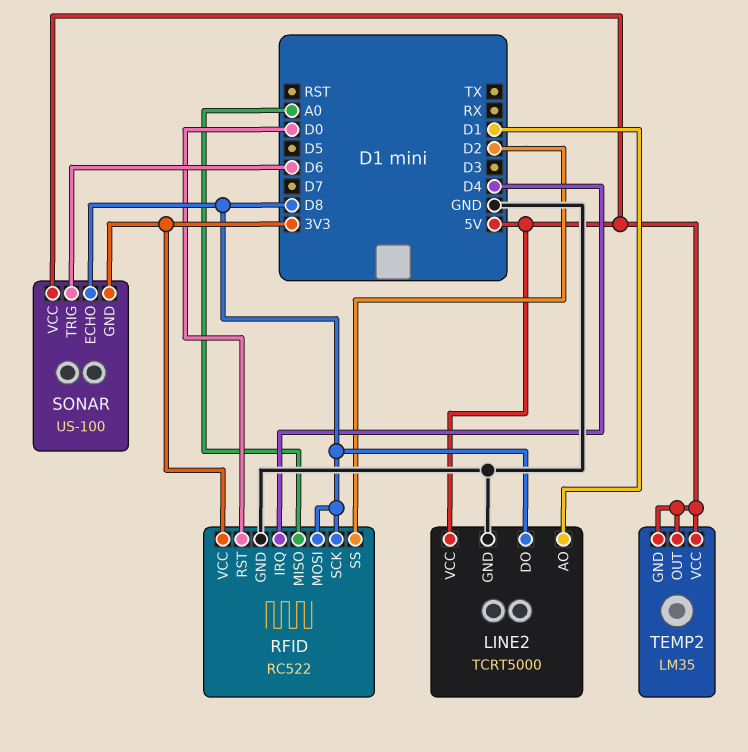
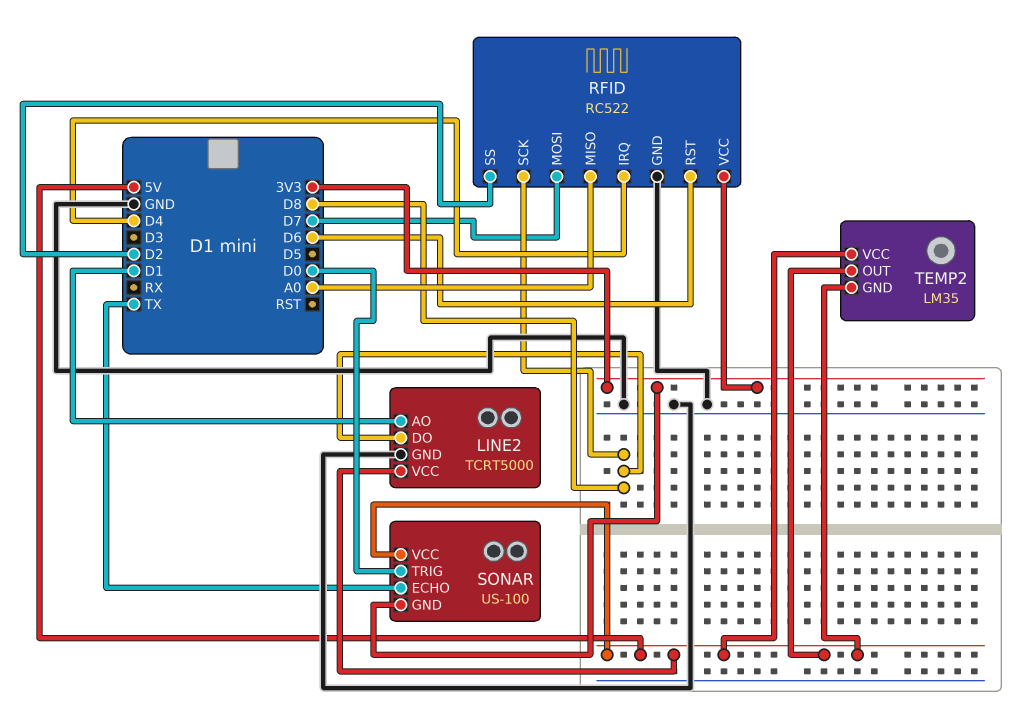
RFID pin MOSI: D8 -> D7
RFID pin RST: D0 -> D6
SONAR pin ECHO: D8 -> TX
SONAR pin TRIG: D6 -> D0

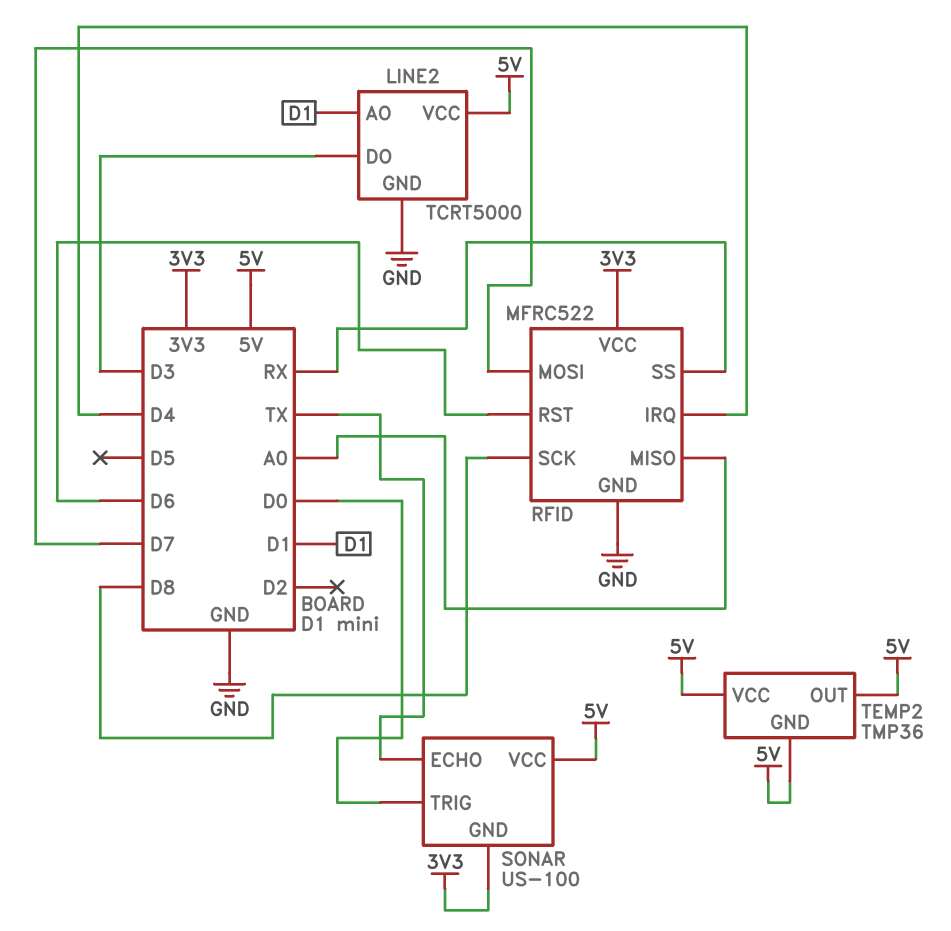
LINE2 pin DO: D8 -> D3
RFID: RC522 -> MFRC522
RFID pin SS: D2 -> RX
TEMP2: LM35 -> TMP36

